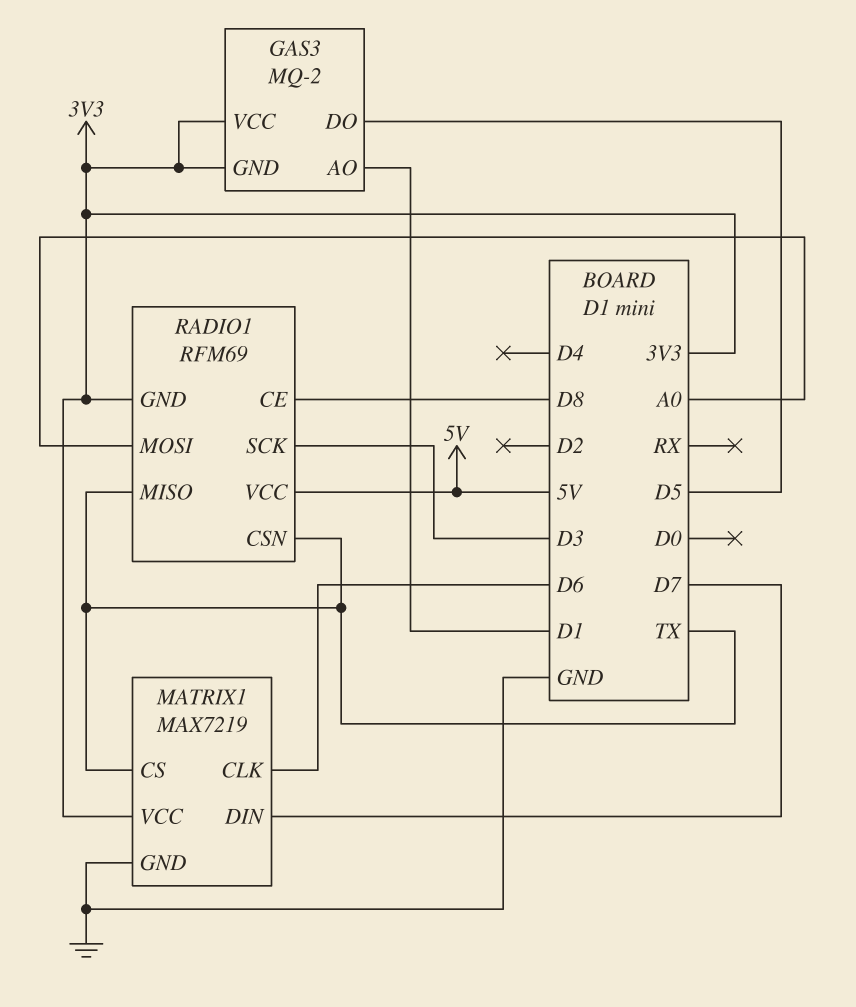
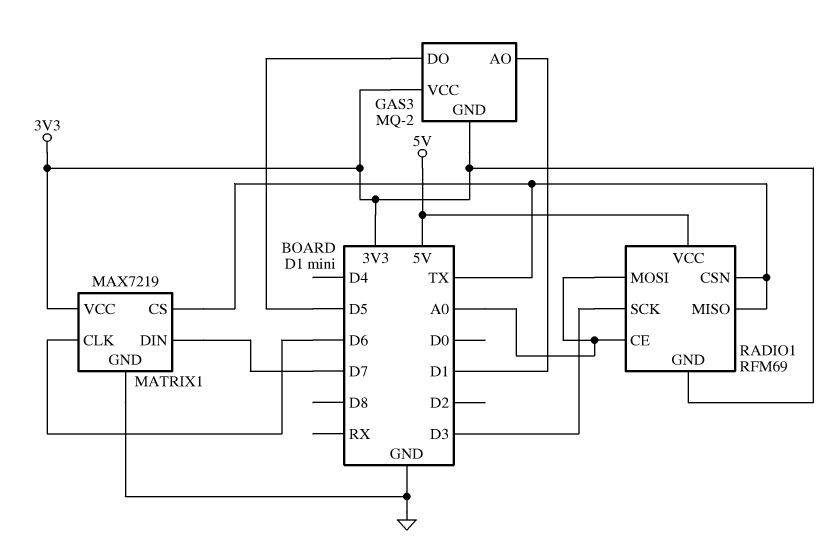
RADIO1 pin CE: D8 -> A0

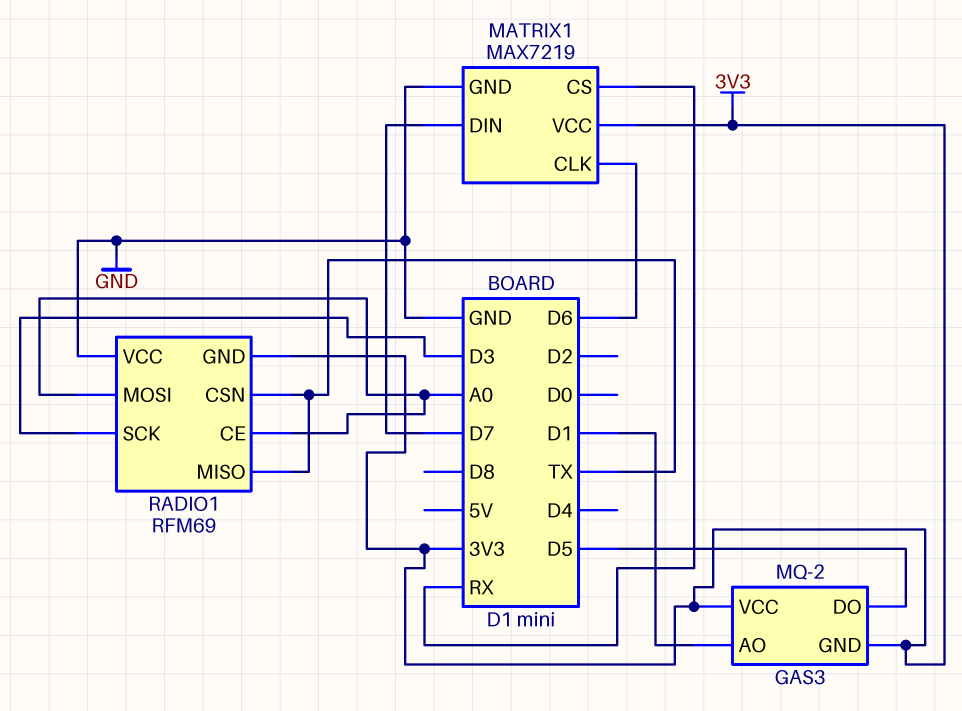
MATRIX1 pin CS: TX -> RX
RADIO1 pin VCC: 5V -> GND

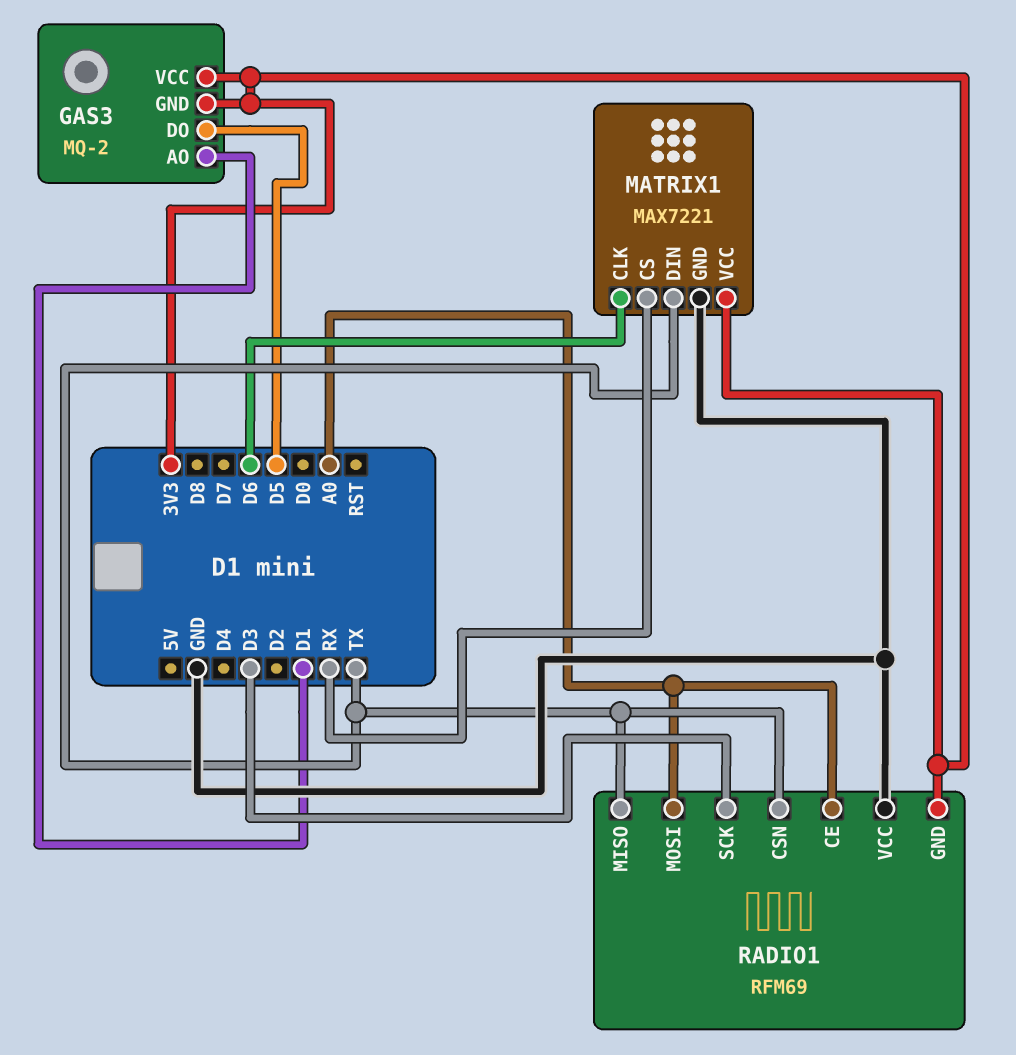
MATRIX1: MAX7219 -> MAX7221
MATRIX1 pin DIN: D7 -> TX

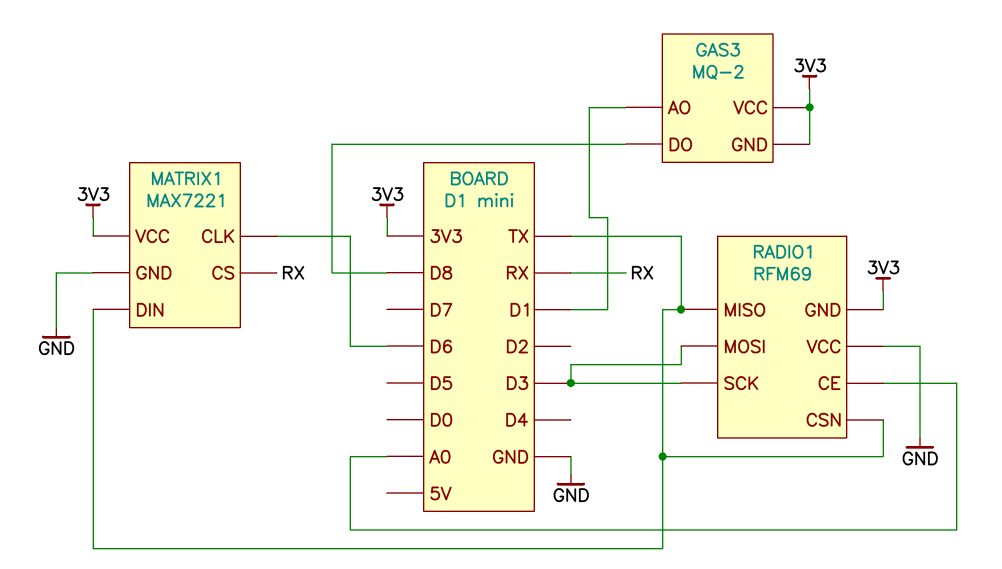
GAS3 pin DO: D5 -> D8
RADIO1 pin MOSI: A0 -> D3

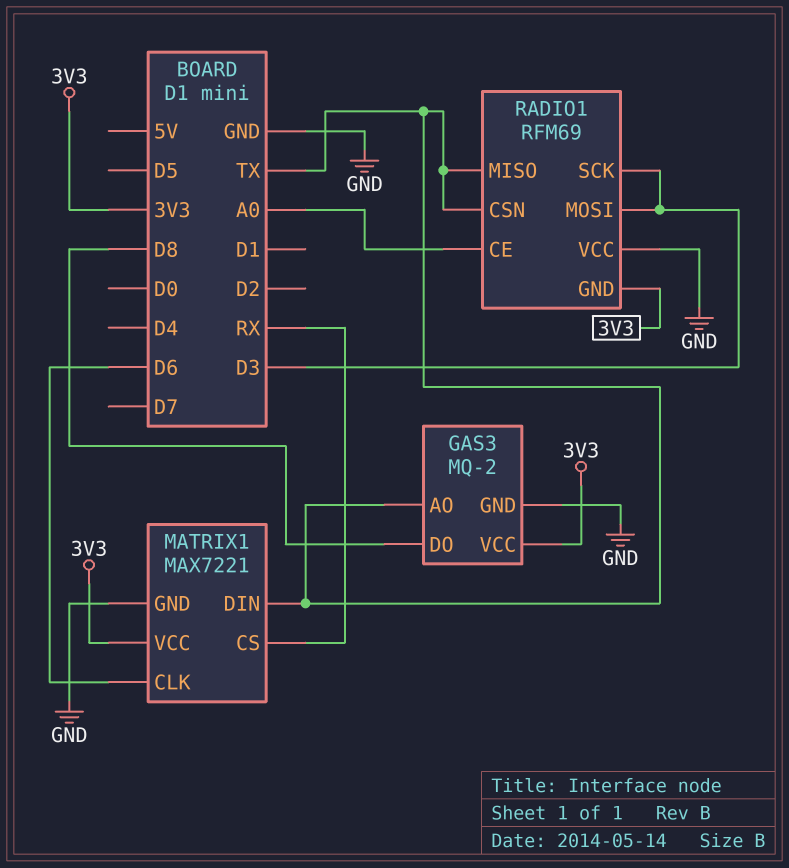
GAS3 pin AO: D1 -> TX
GAS3 pin GND: 3V3 -> GND

